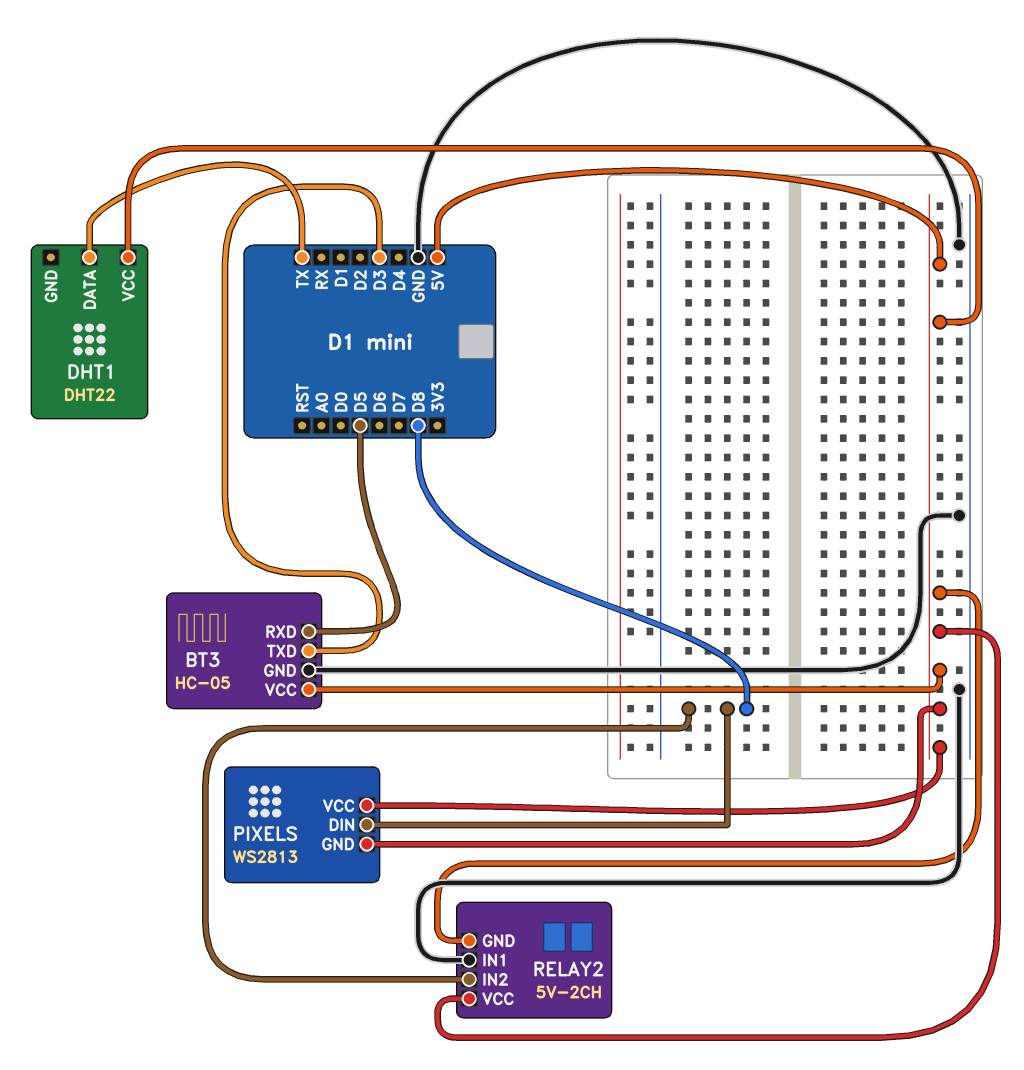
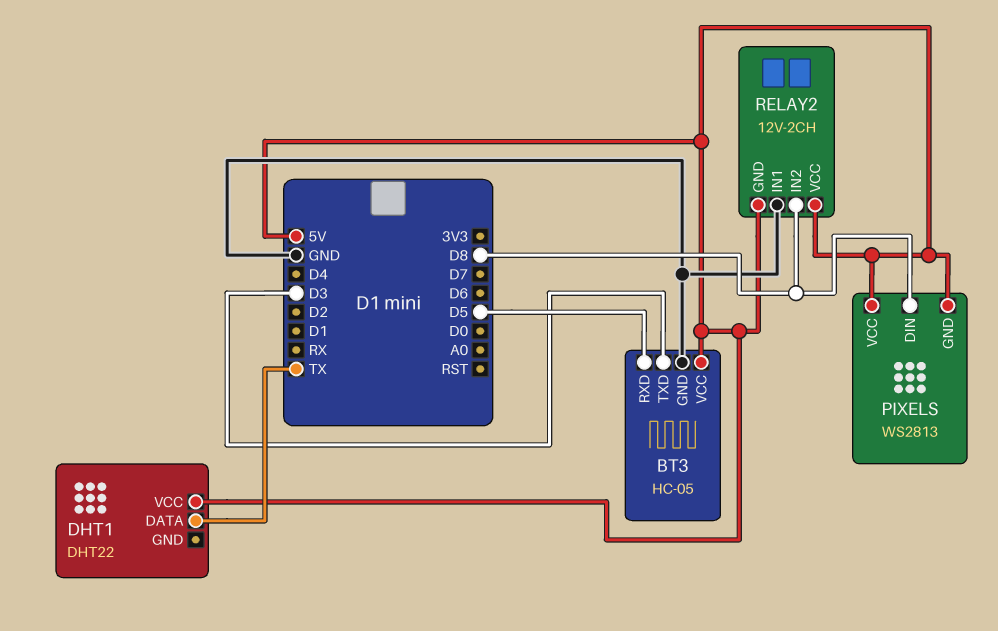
RELAY2: 5V-2CH -> 12V-2CH

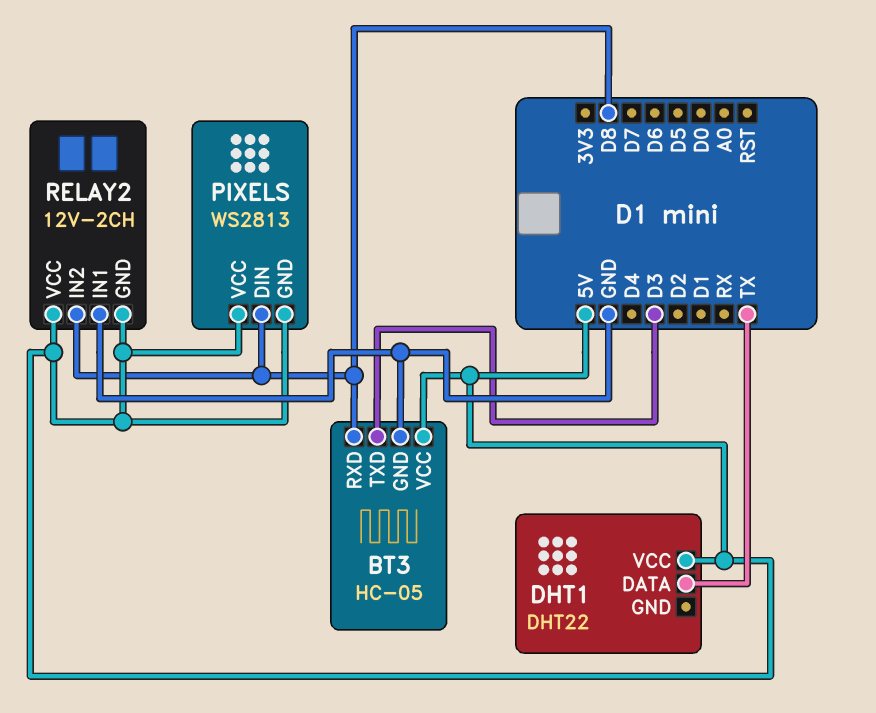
BT3 pin RXD: D5 -> D8

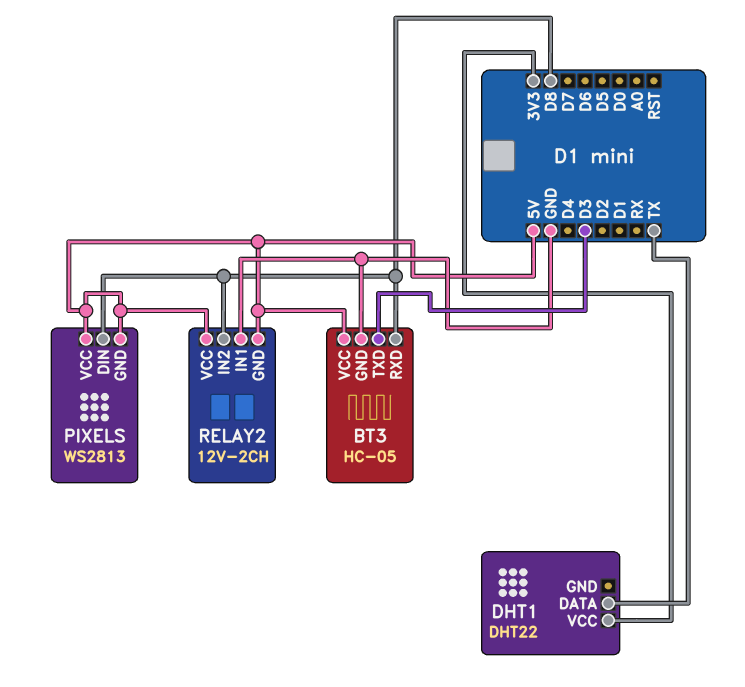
DHT1 pin VCC: 5V -> 3V3

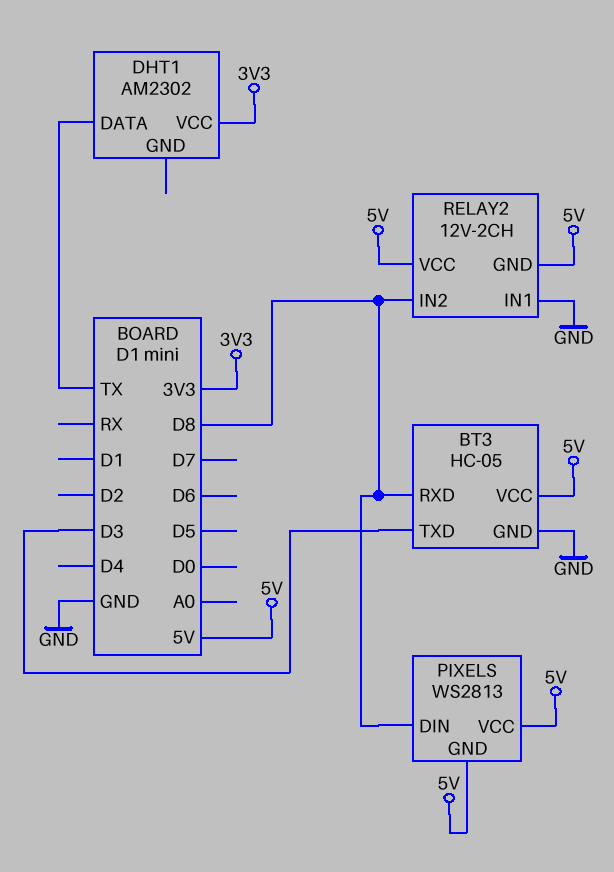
DHT1: DHT22 -> AM2302

